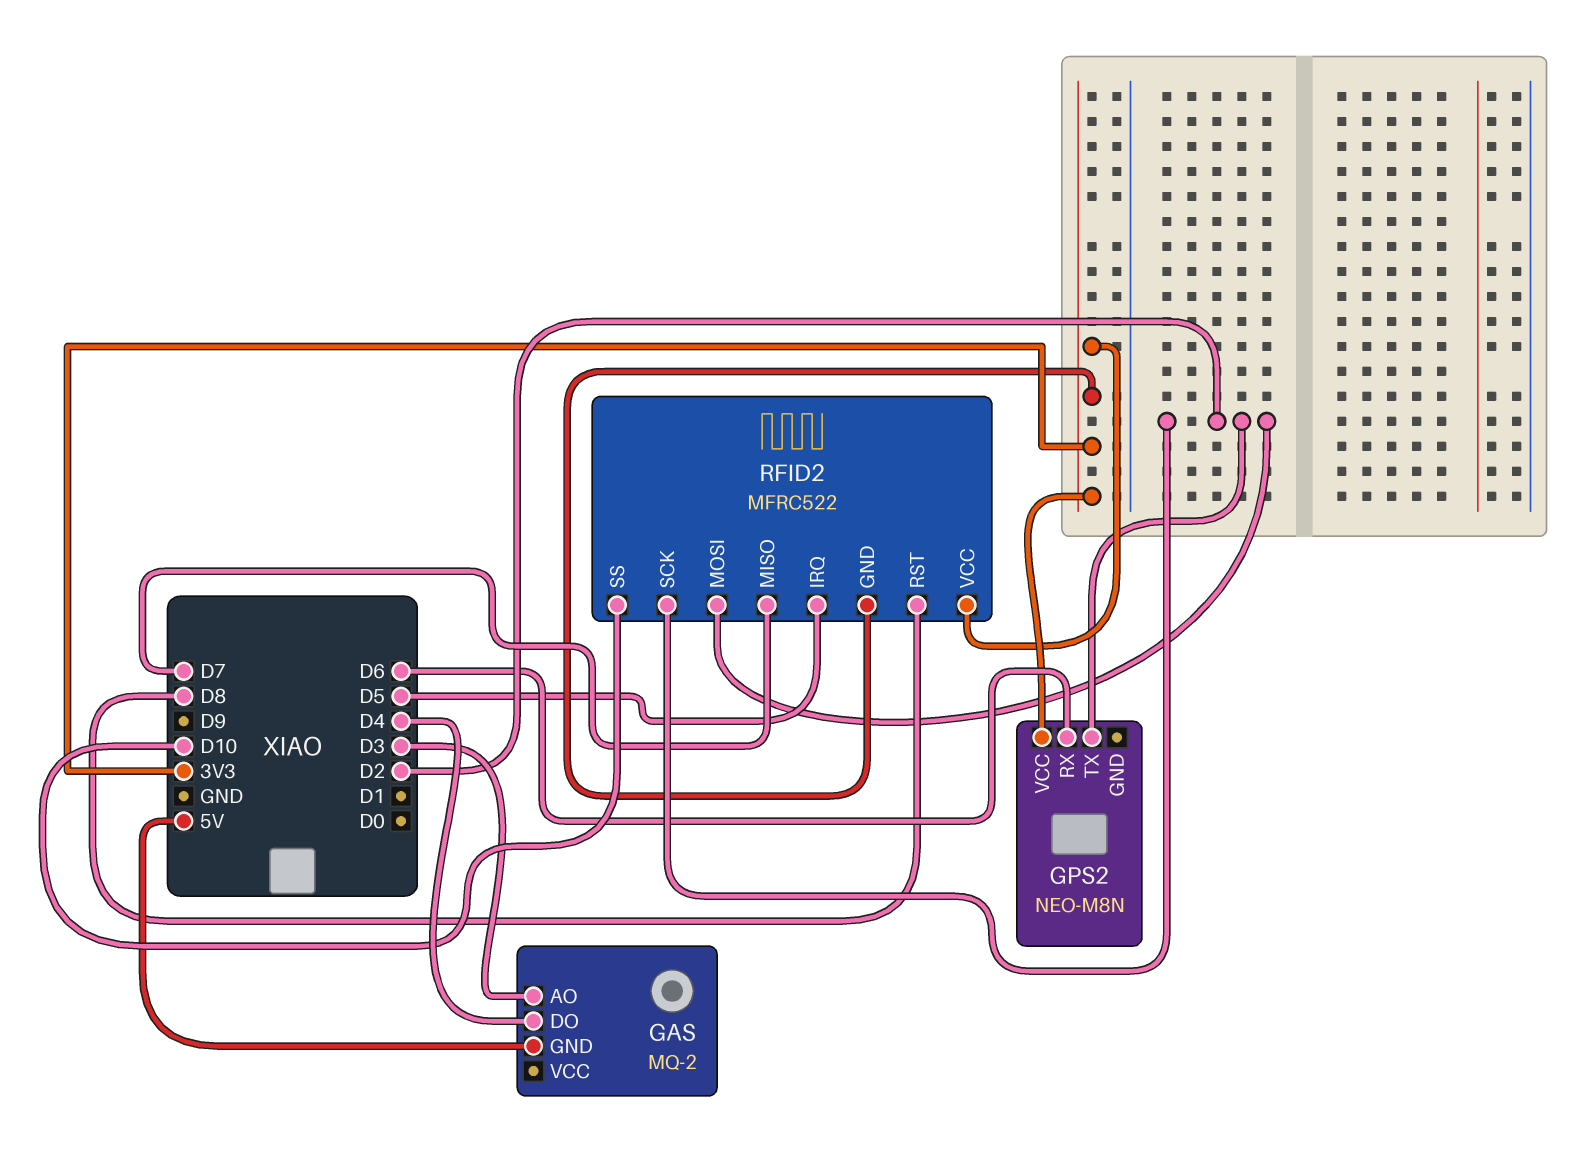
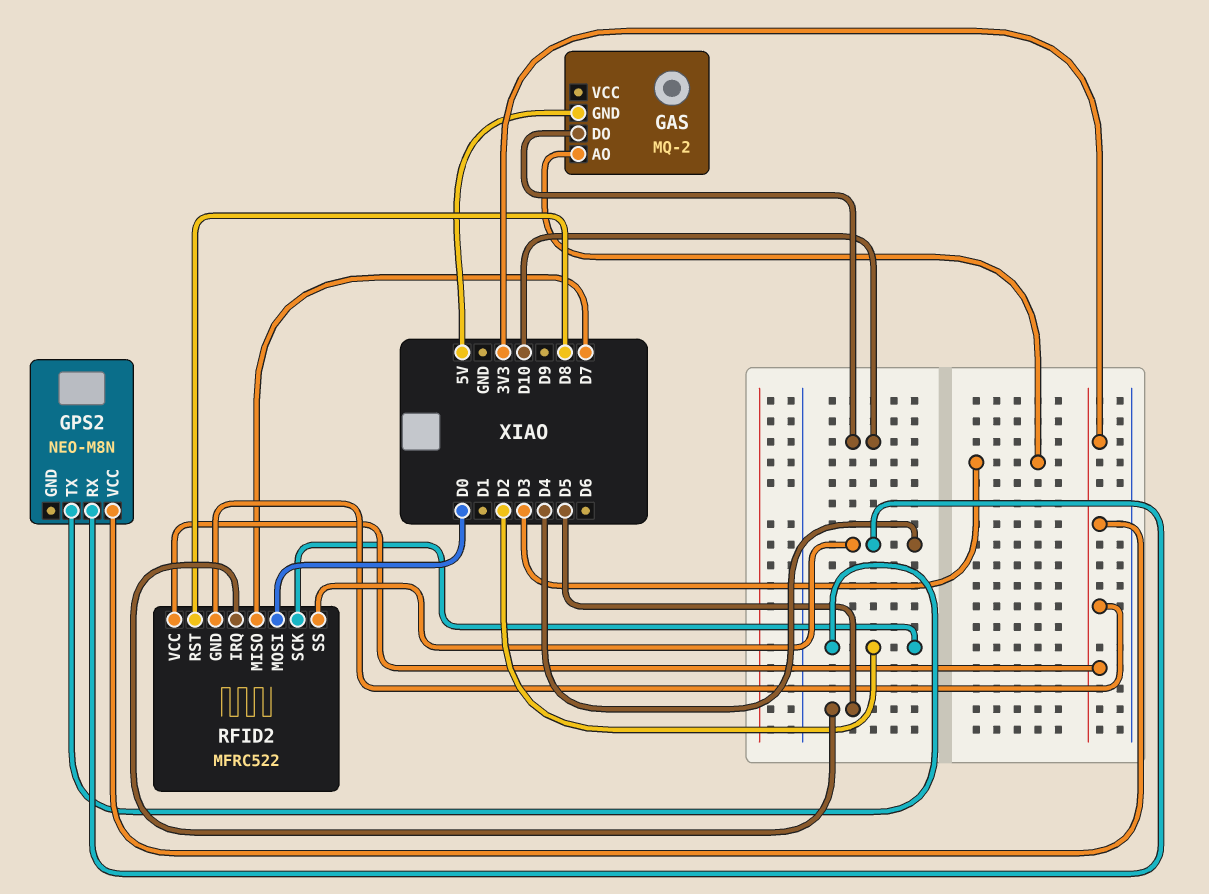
GAS pin DO: D4 -> D10
GPS2 pin RX: D6 -> D4
RFID2 pin MOSI: D2 -> D0
RFID2 pin SS: D10 -> D4

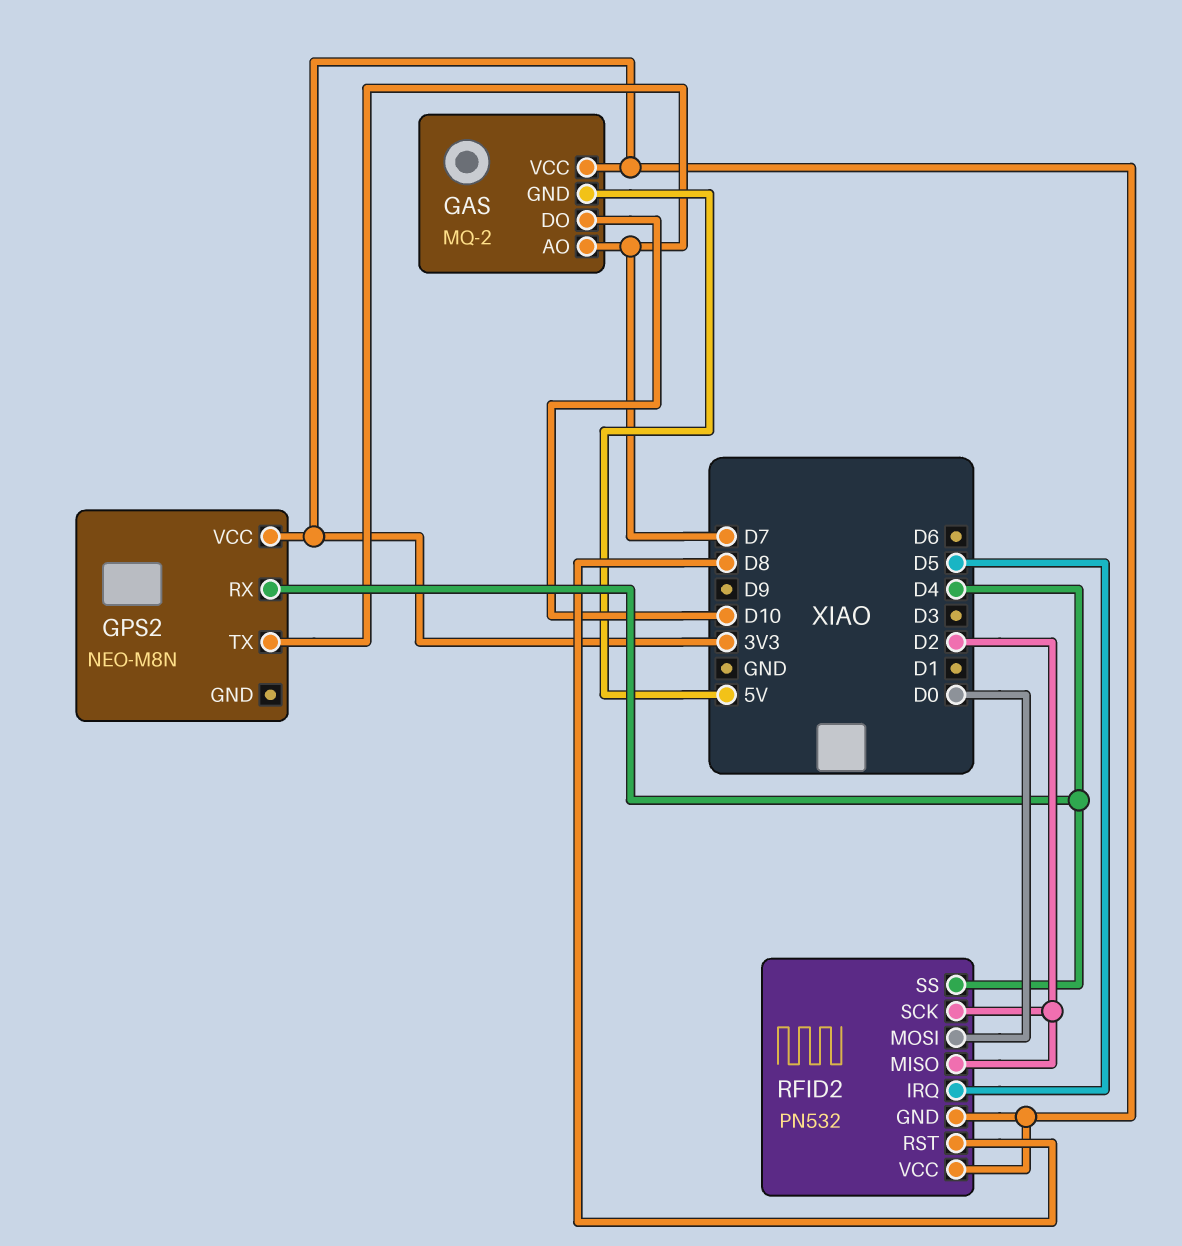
GAS pin AO: D3 -> D7
GAS pin VCC: none -> 3V3
GPS2 pin TX: D2 -> D7
RFID2: MFRC522 -> PN532
RFID2 pin MISO: D7 -> D2

